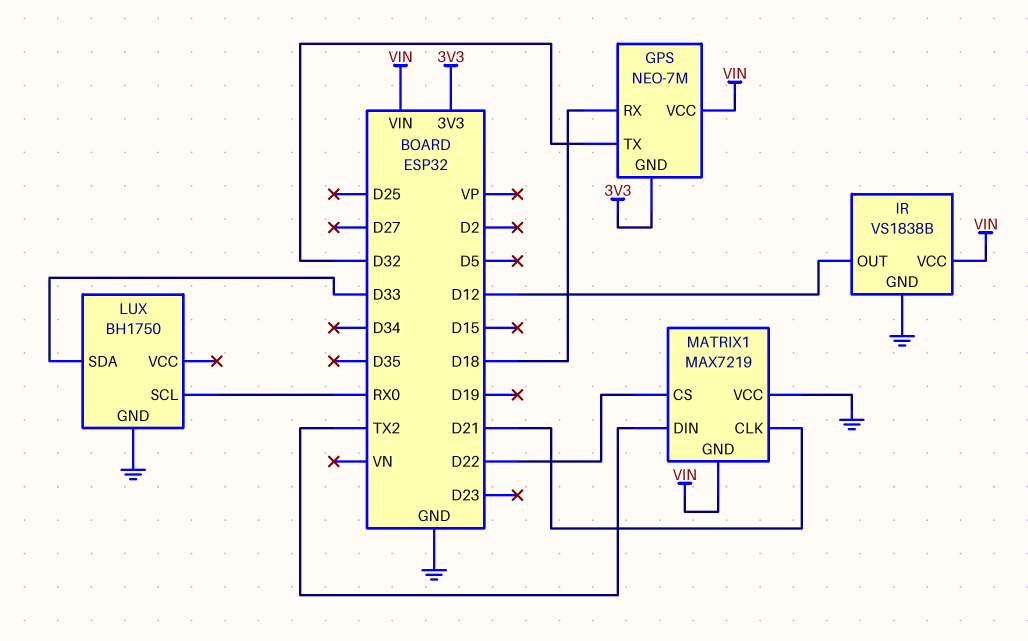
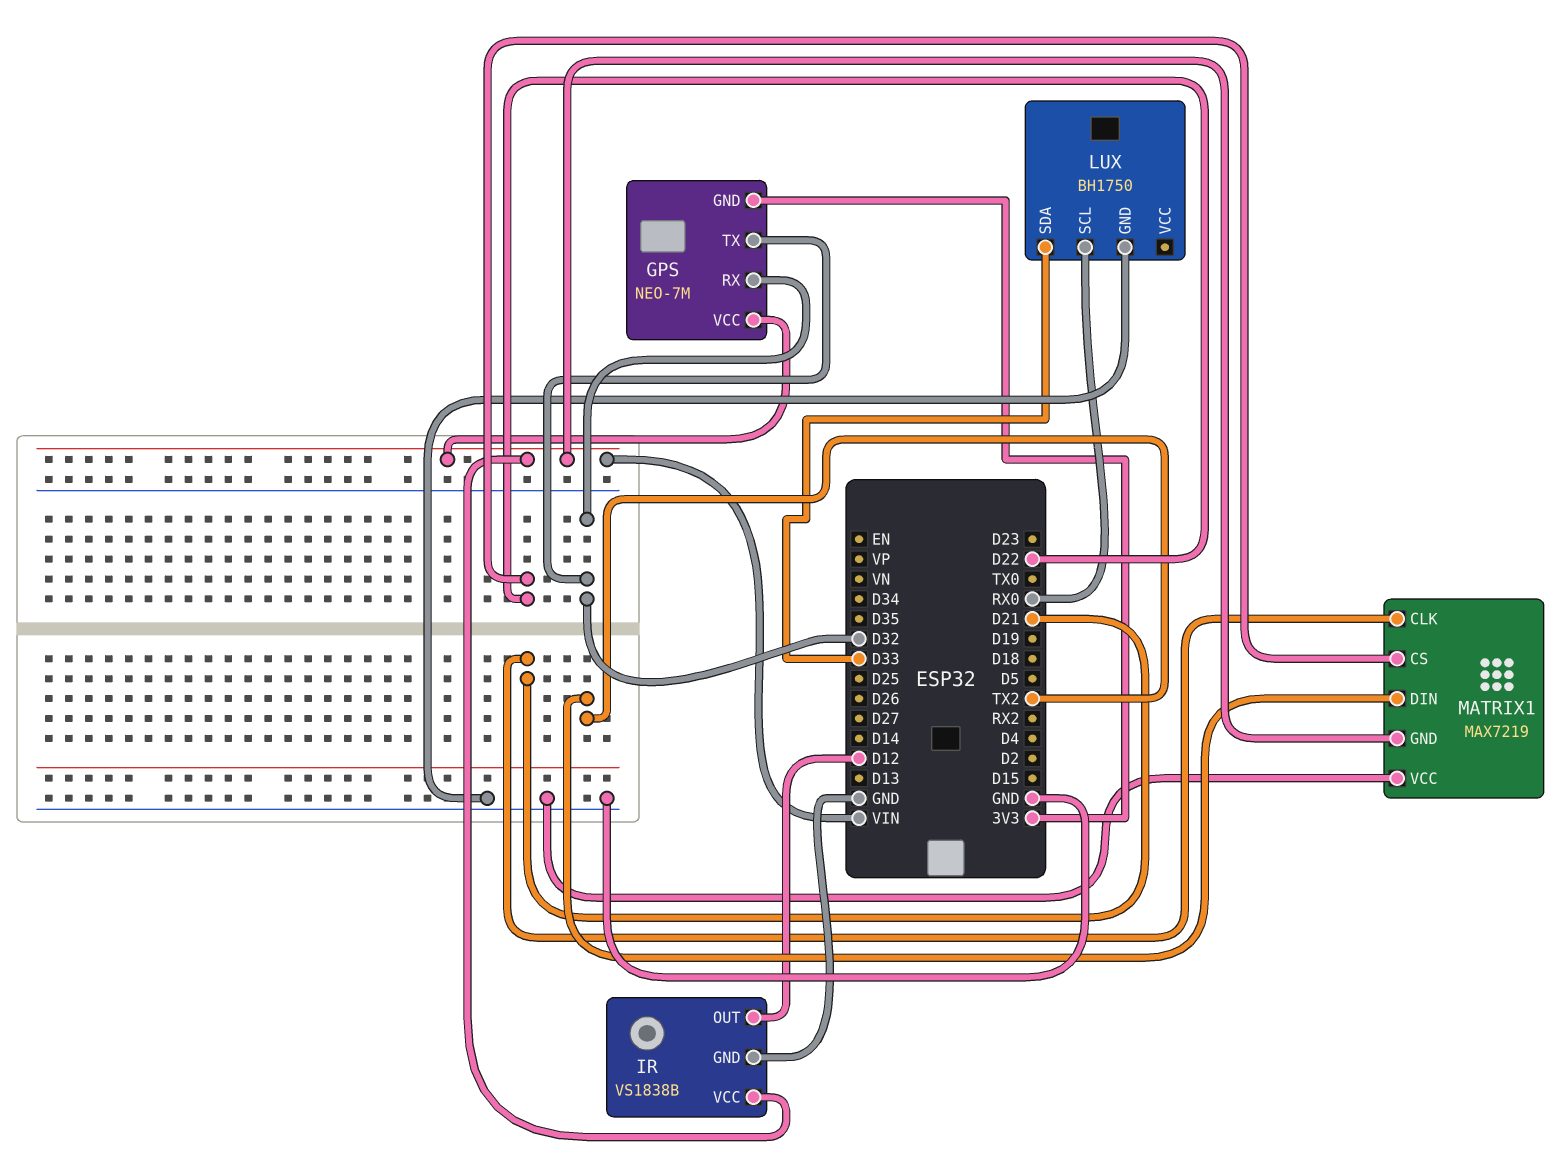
GPS pin RX: D18 -> D32

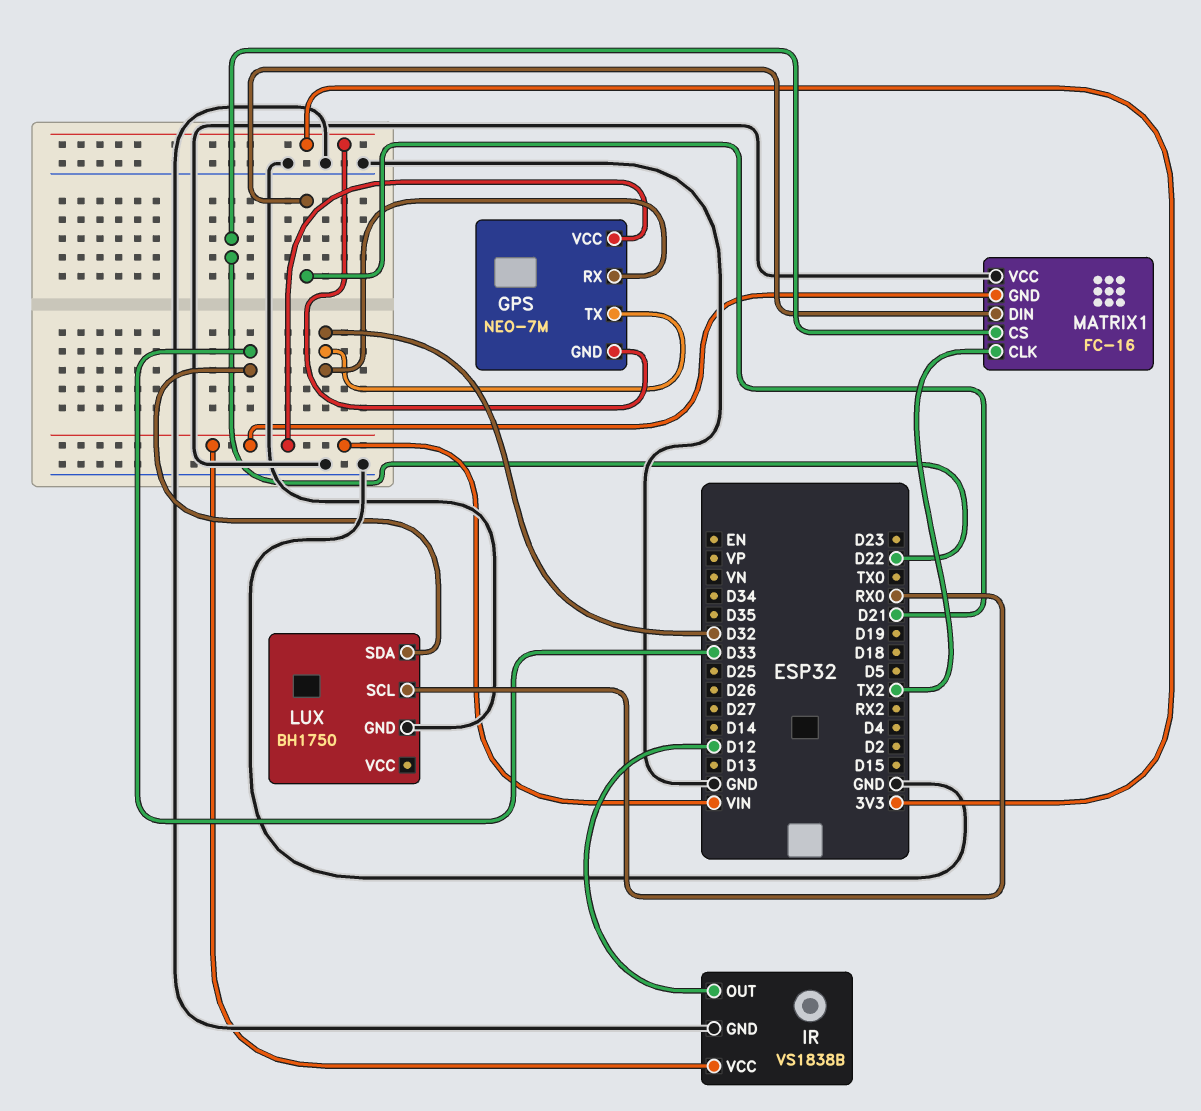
MATRIX1: MAX7219 -> FC-16
MATRIX1 pin CLK: D21 -> TX2
MATRIX1 pin DIN: TX2 -> D21

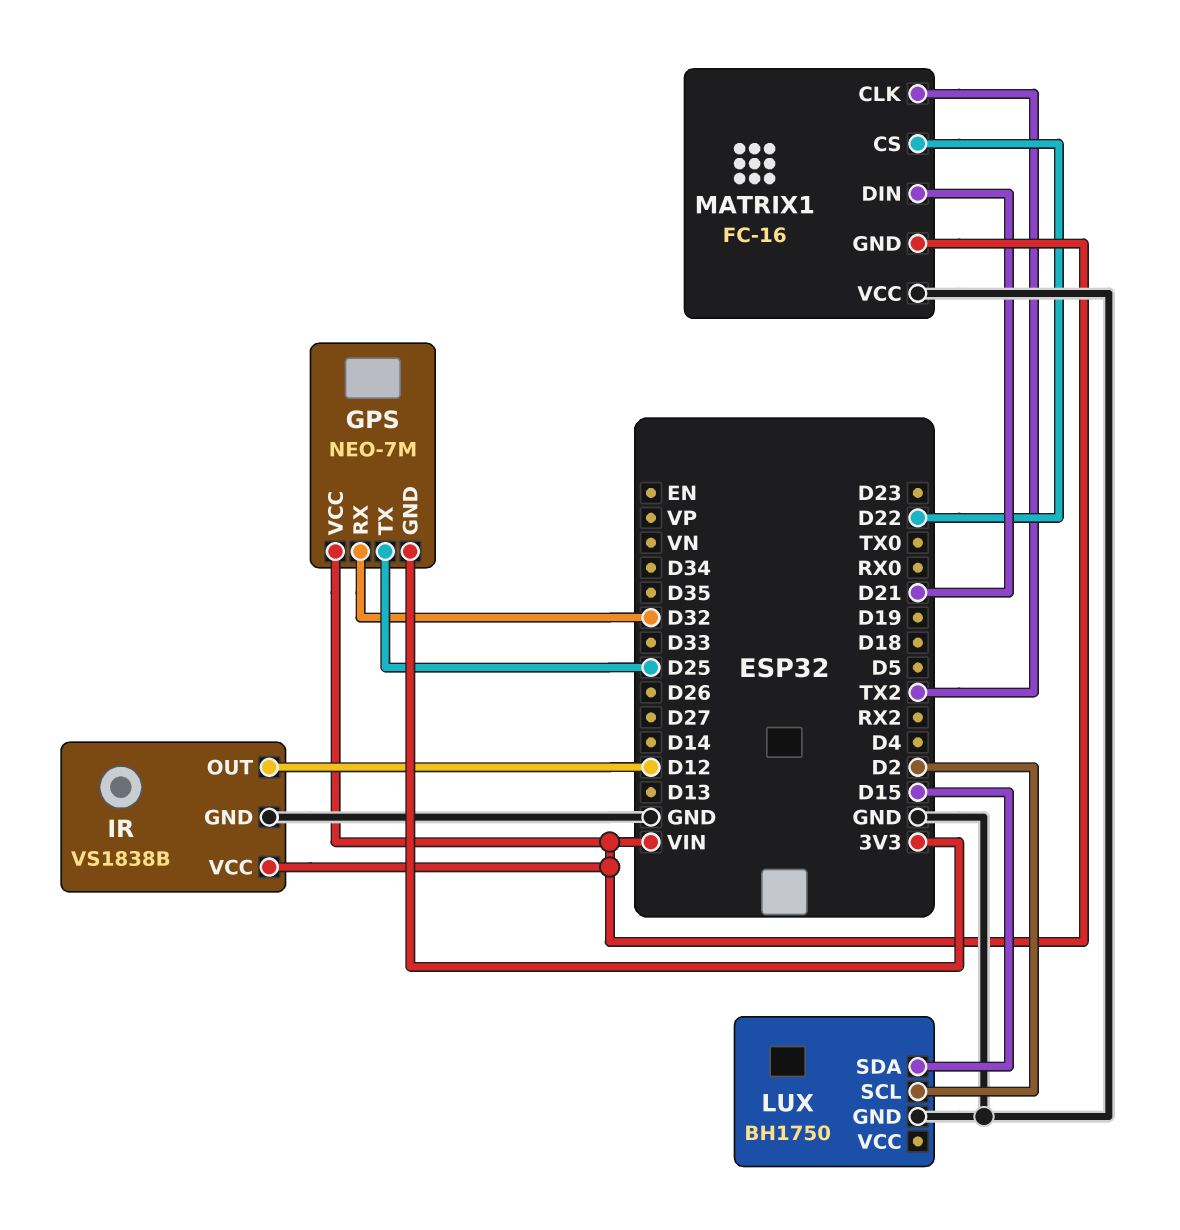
GPS pin TX: D32 -> D25
LUX pin SCL: RX0 -> D2
LUX pin SDA: D33 -> D15

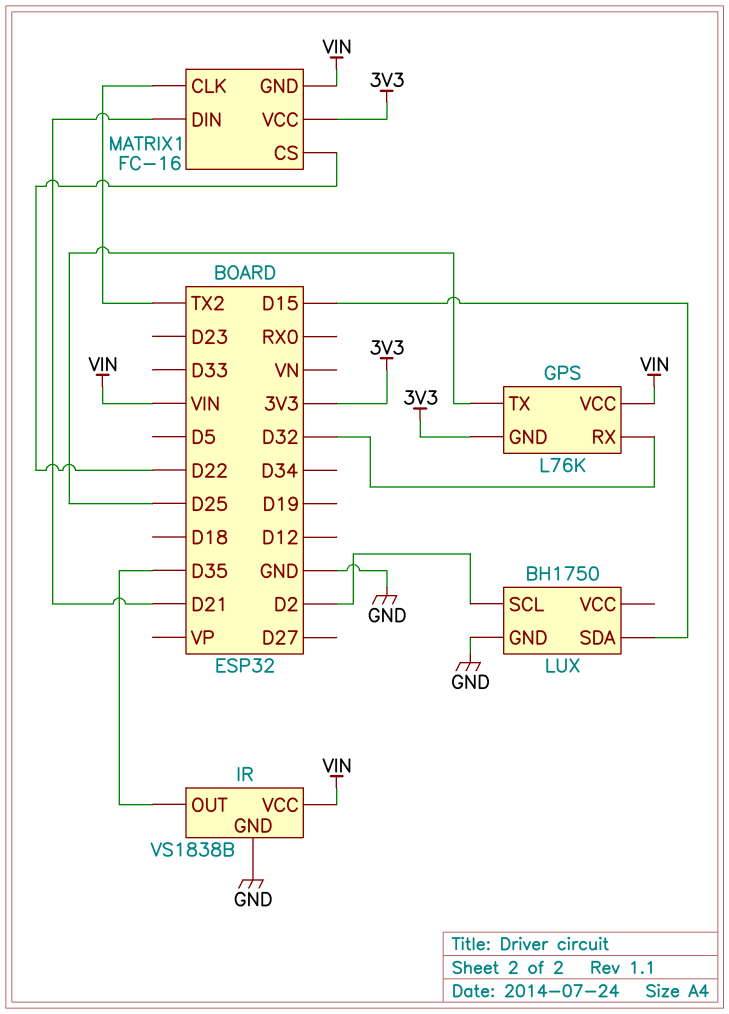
GPS: NEO-7M -> L76K
IR pin OUT: D12 -> D35
MATRIX1 pin VCC: GND -> 3V3

